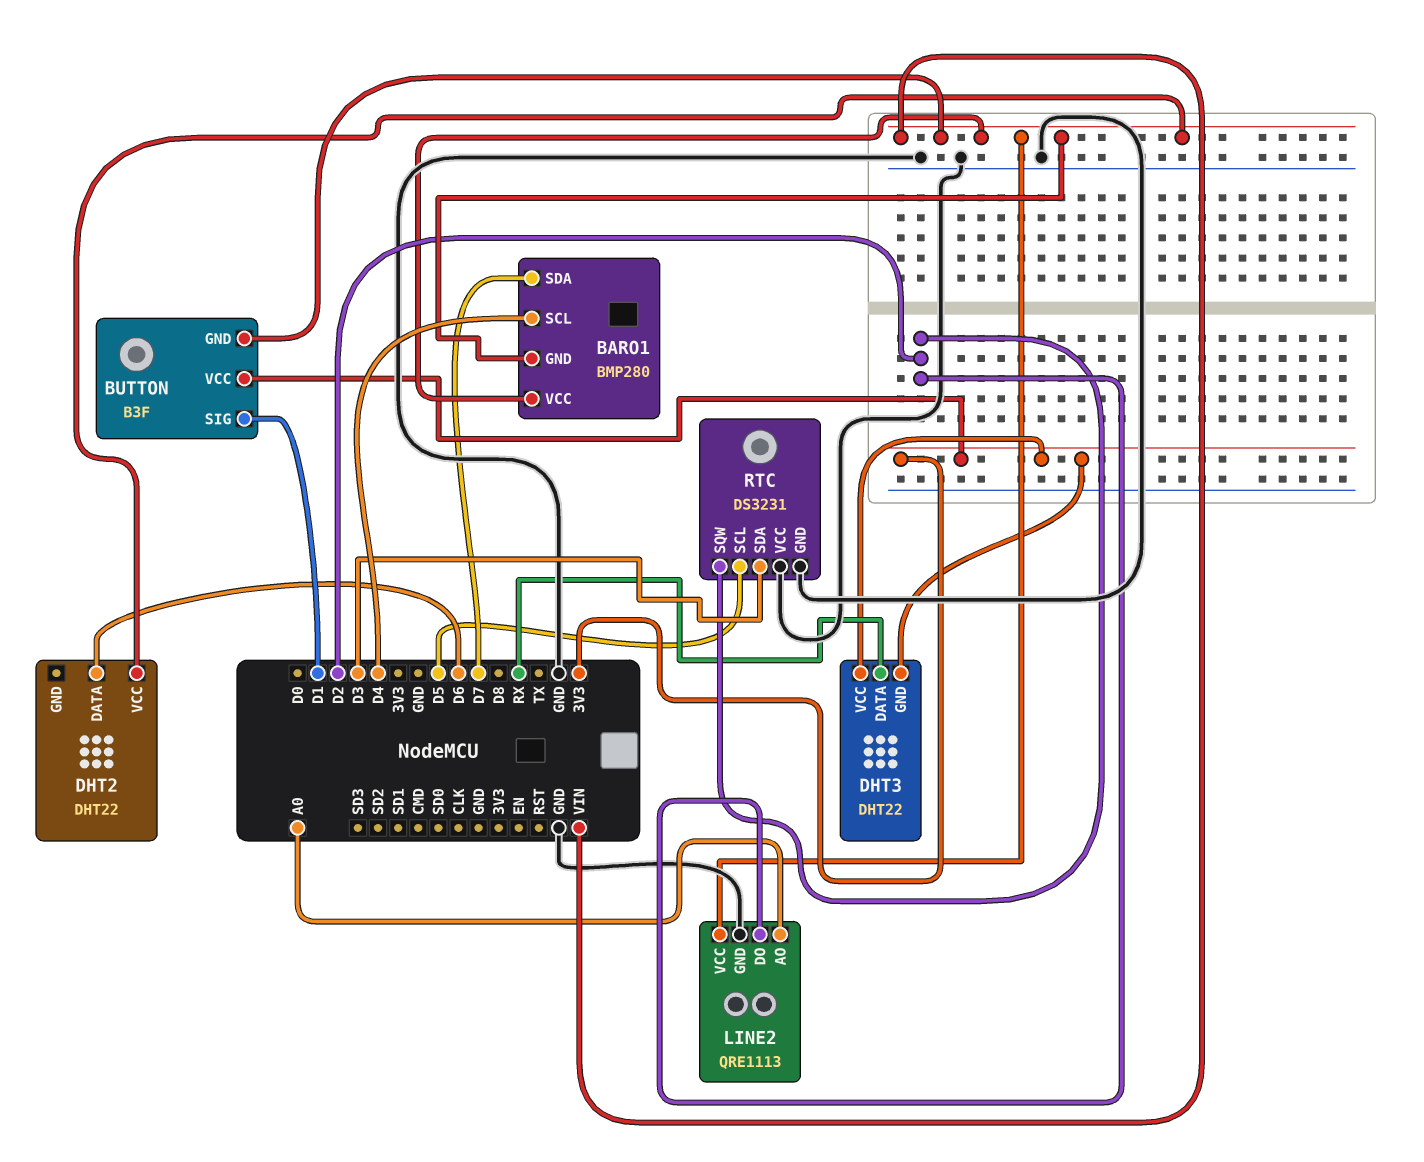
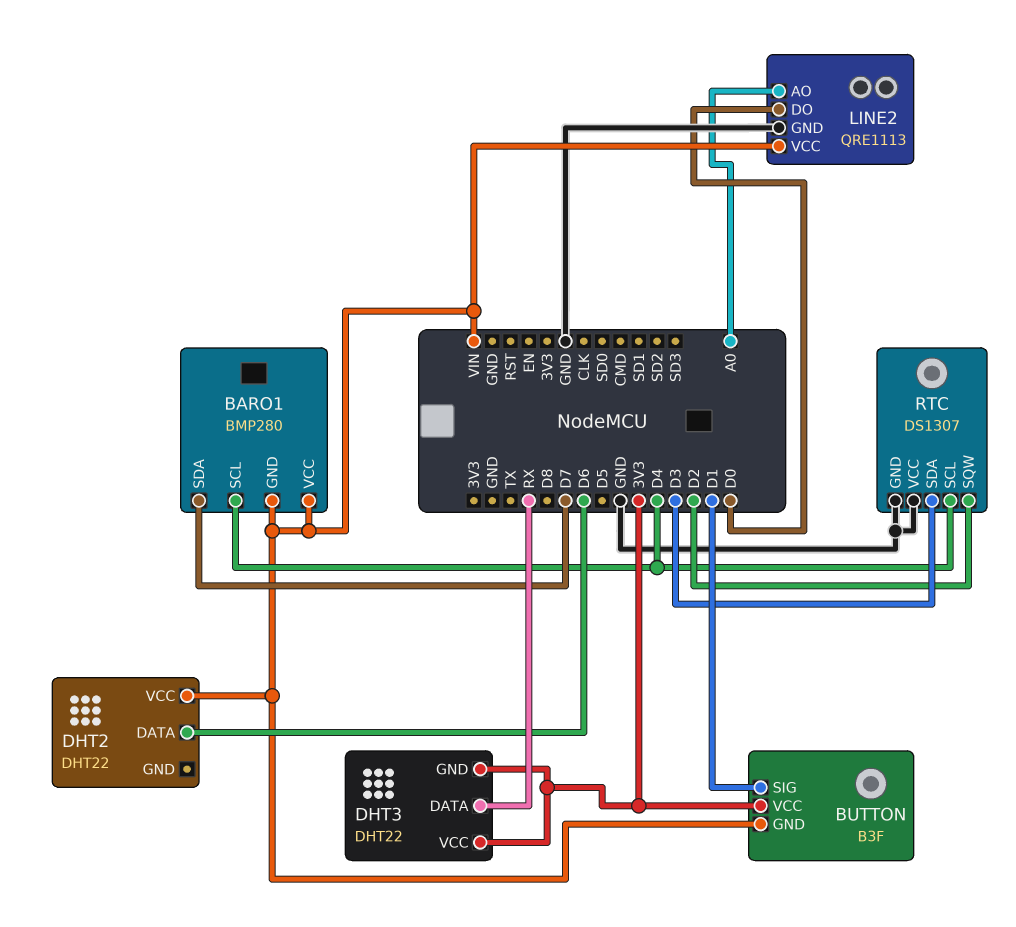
LINE2 pin DO: D2 -> D0
RTC: DS3231 -> DS1307
RTC pin SCL: D5 -> D4

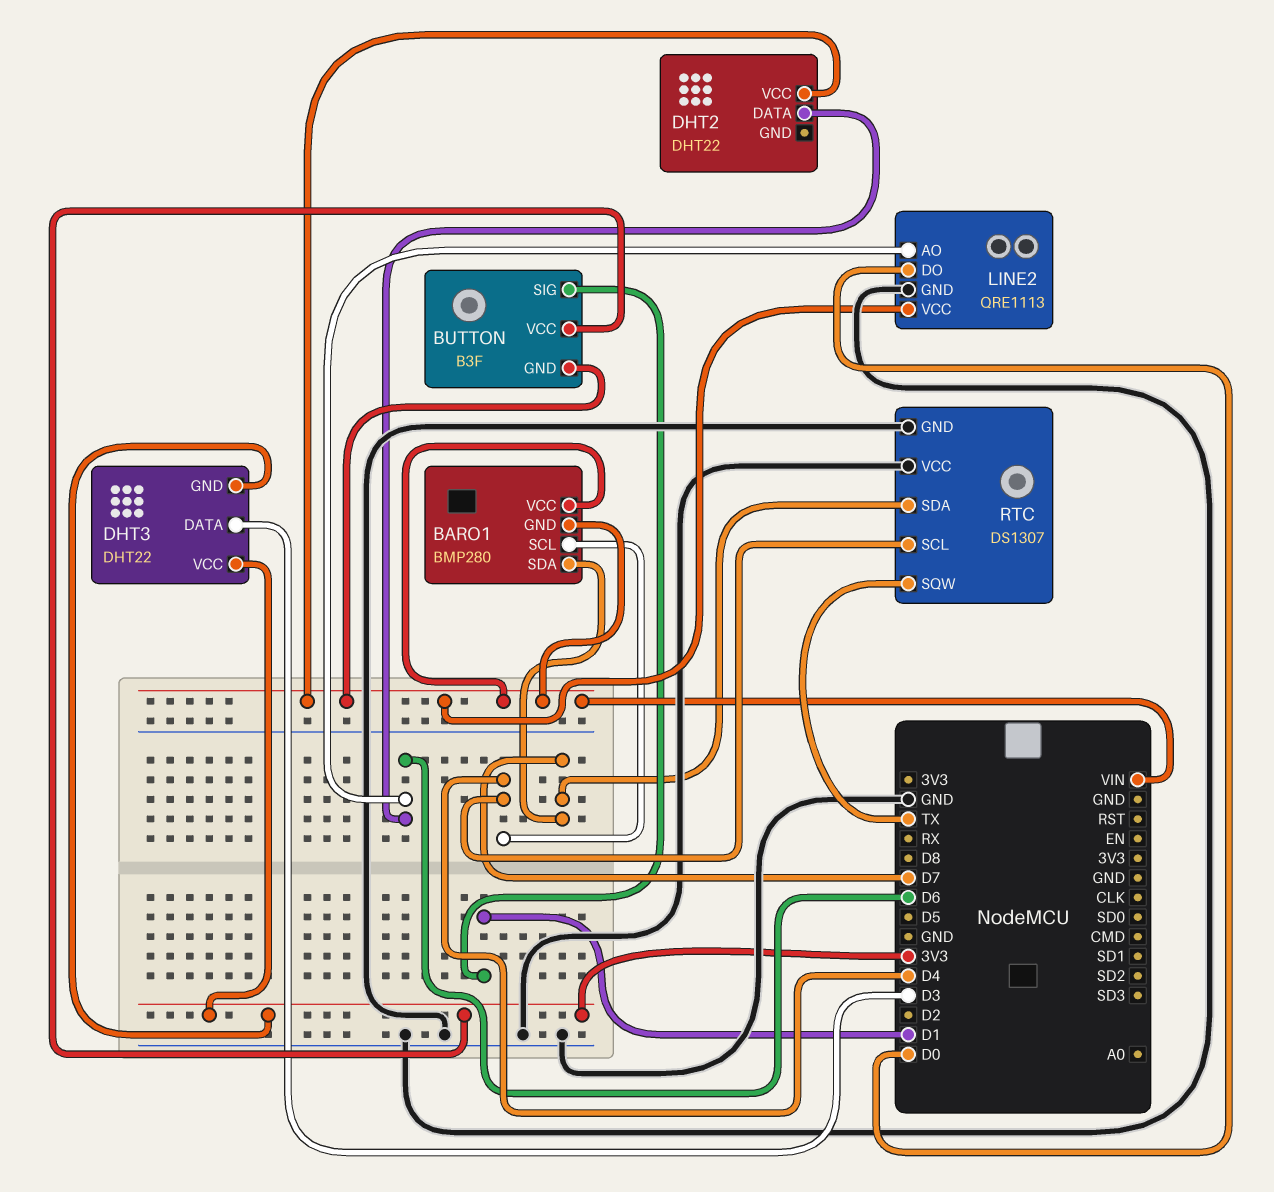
DHT3 pin DATA: RX -> D3
LINE2 pin AO: A0 -> D6
RTC pin SDA: D3 -> D7
RTC pin SQW: D2 -> TX

